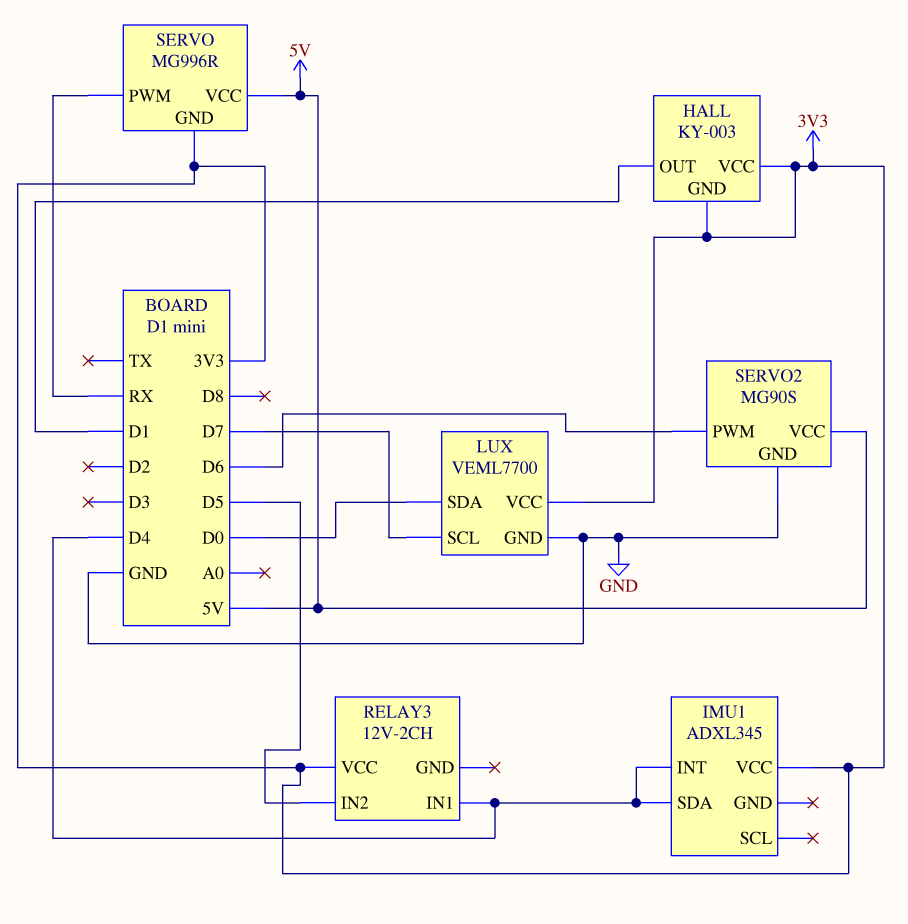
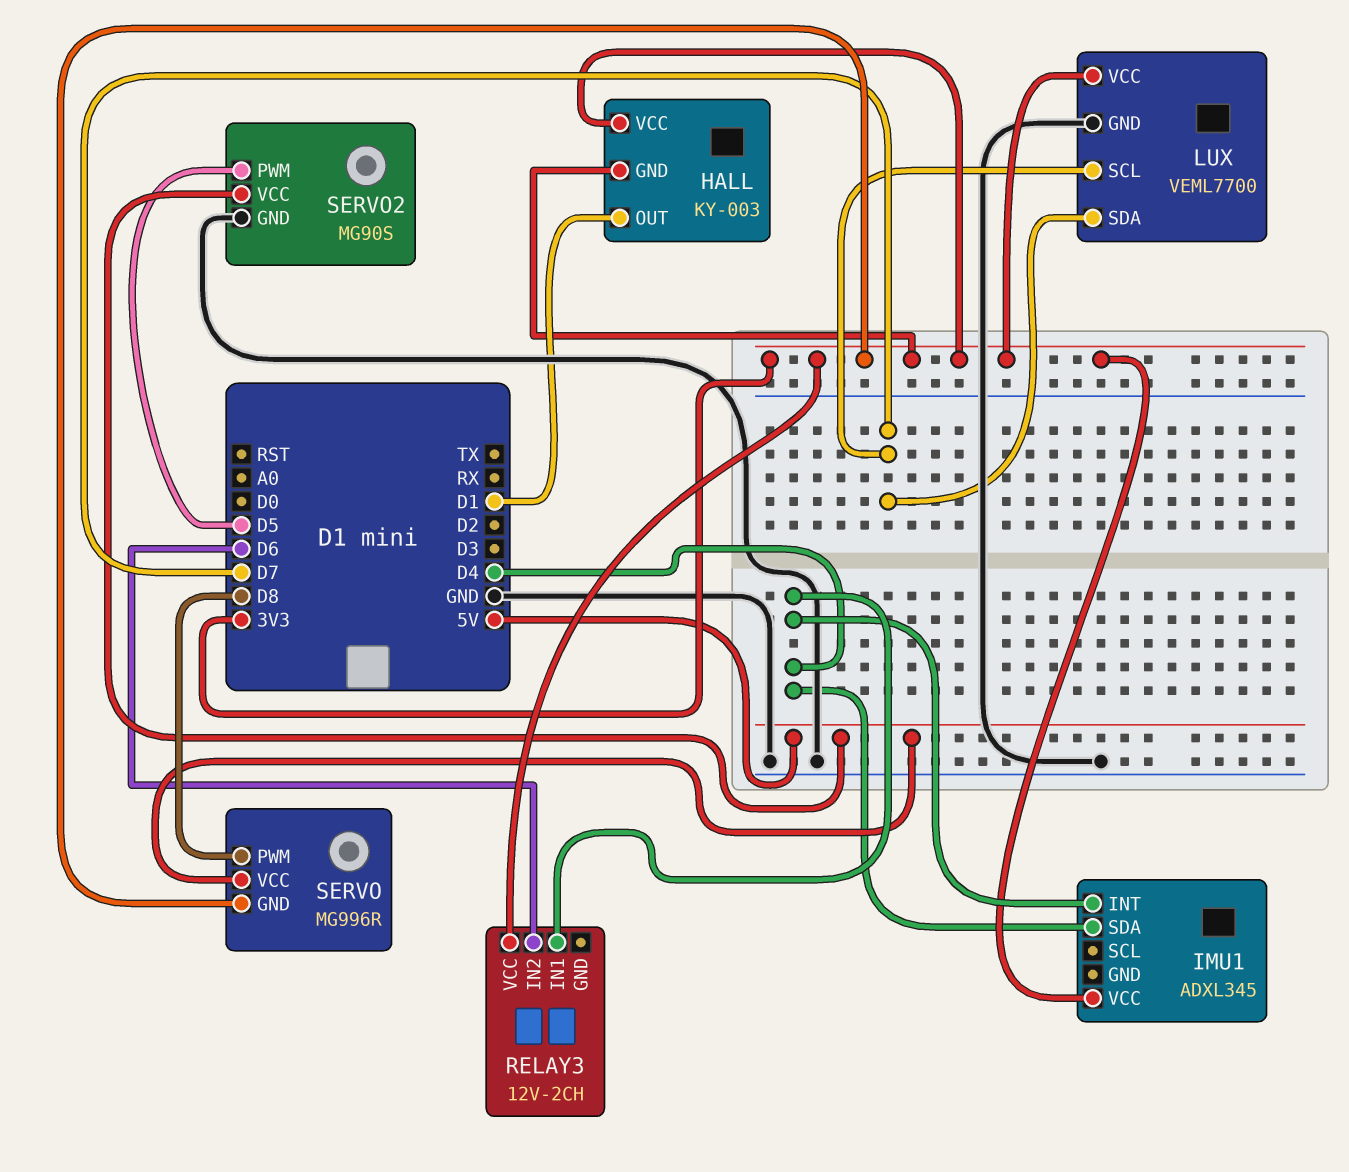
LUX pin SDA: D0 -> D7
RELAY3 pin IN2: D5 -> D6
SERVO pin PWM: RX -> D8
SERVO2 pin PWM: D6 -> D5

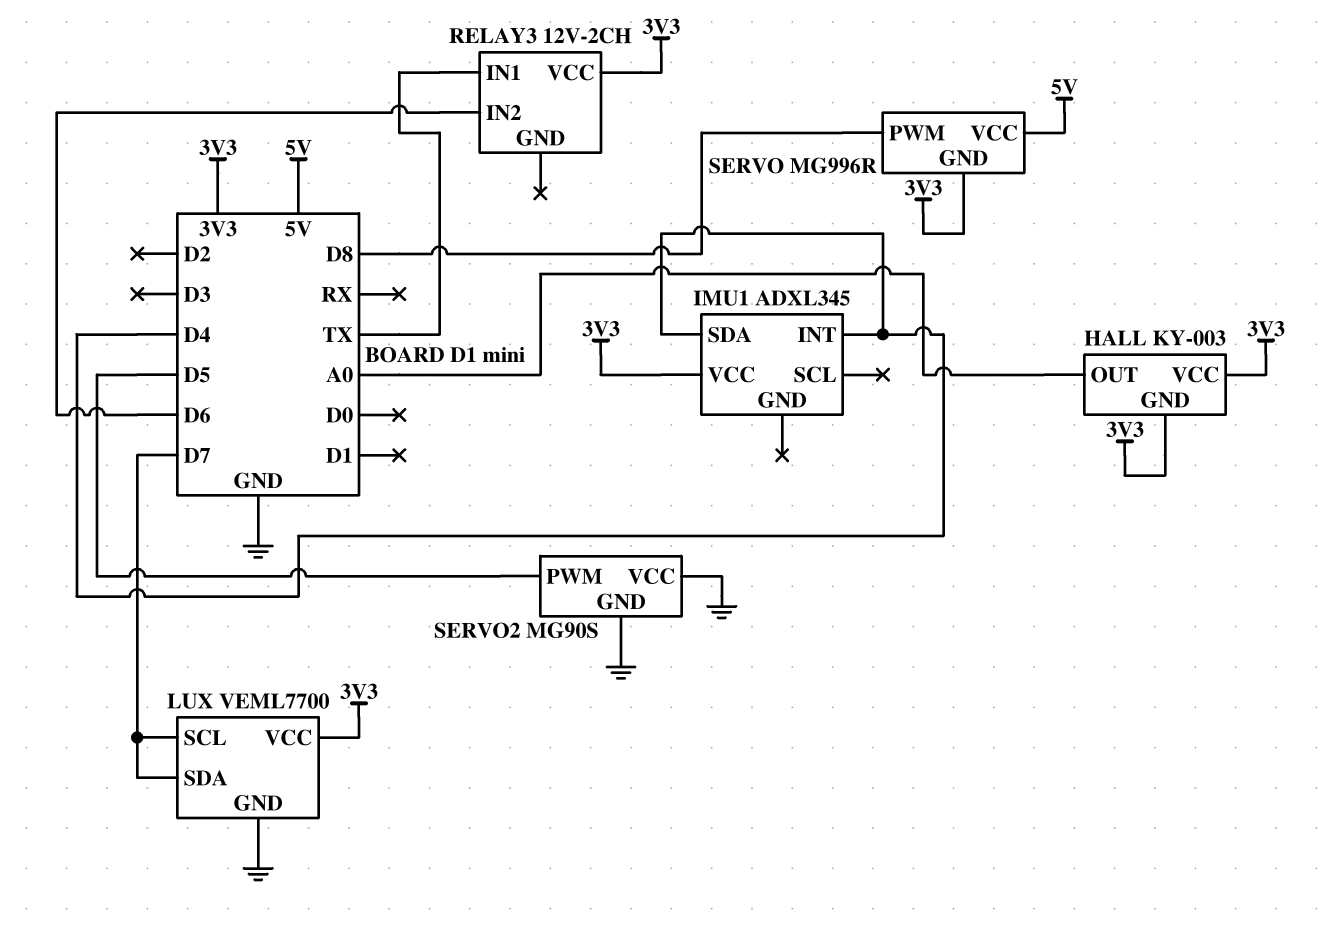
HALL pin OUT: D1 -> A0
RELAY3 pin IN1: D4 -> TX
SERVO2 pin VCC: 5V -> GND

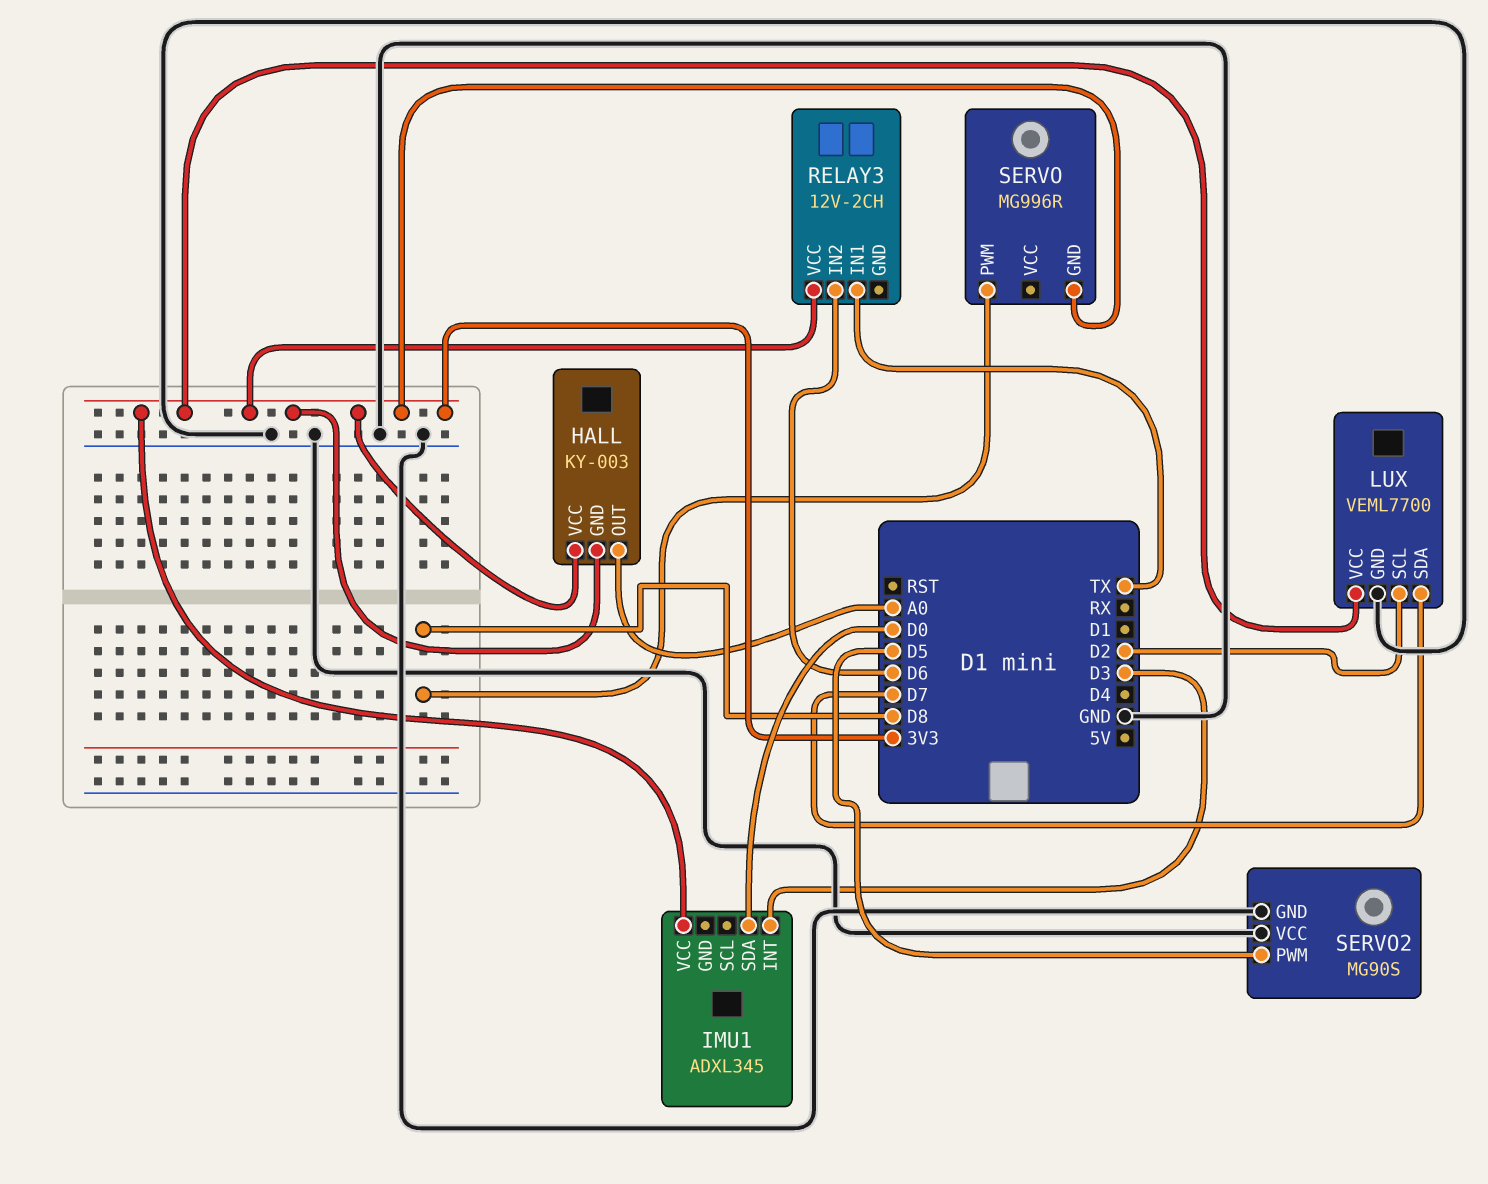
IMU1 pin INT: D4 -> D3
IMU1 pin SDA: D4 -> D0
LUX pin SCL: D7 -> D2
SERVO pin VCC: 5V -> none

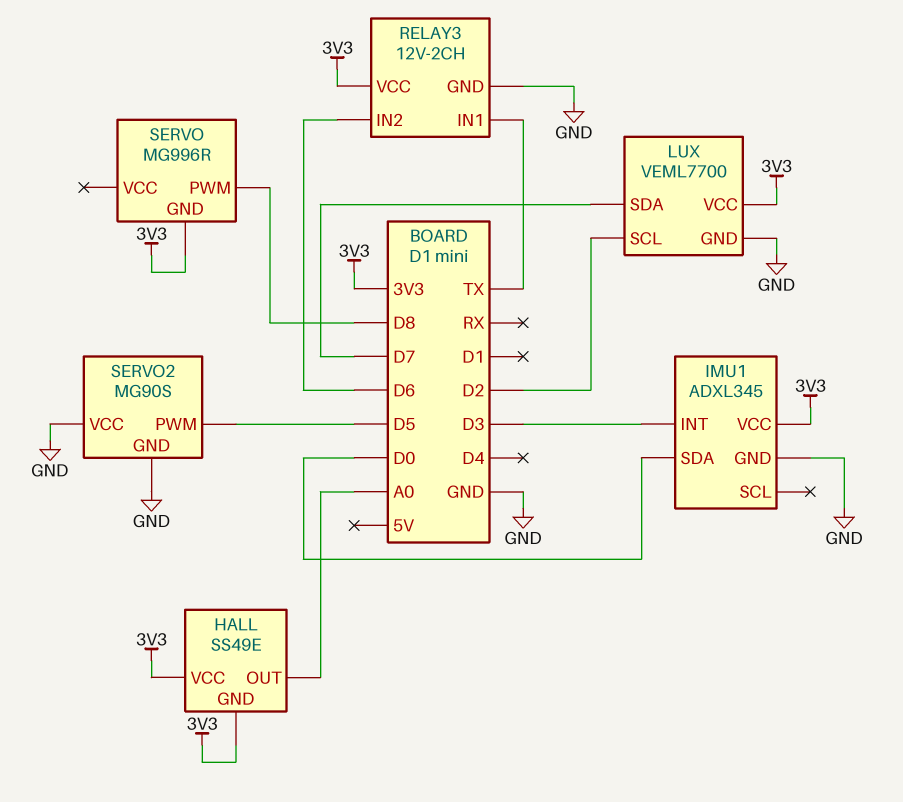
HALL: KY-003 -> SS49E
IMU1 pin GND: none -> GND
RELAY3 pin GND: none -> GND

